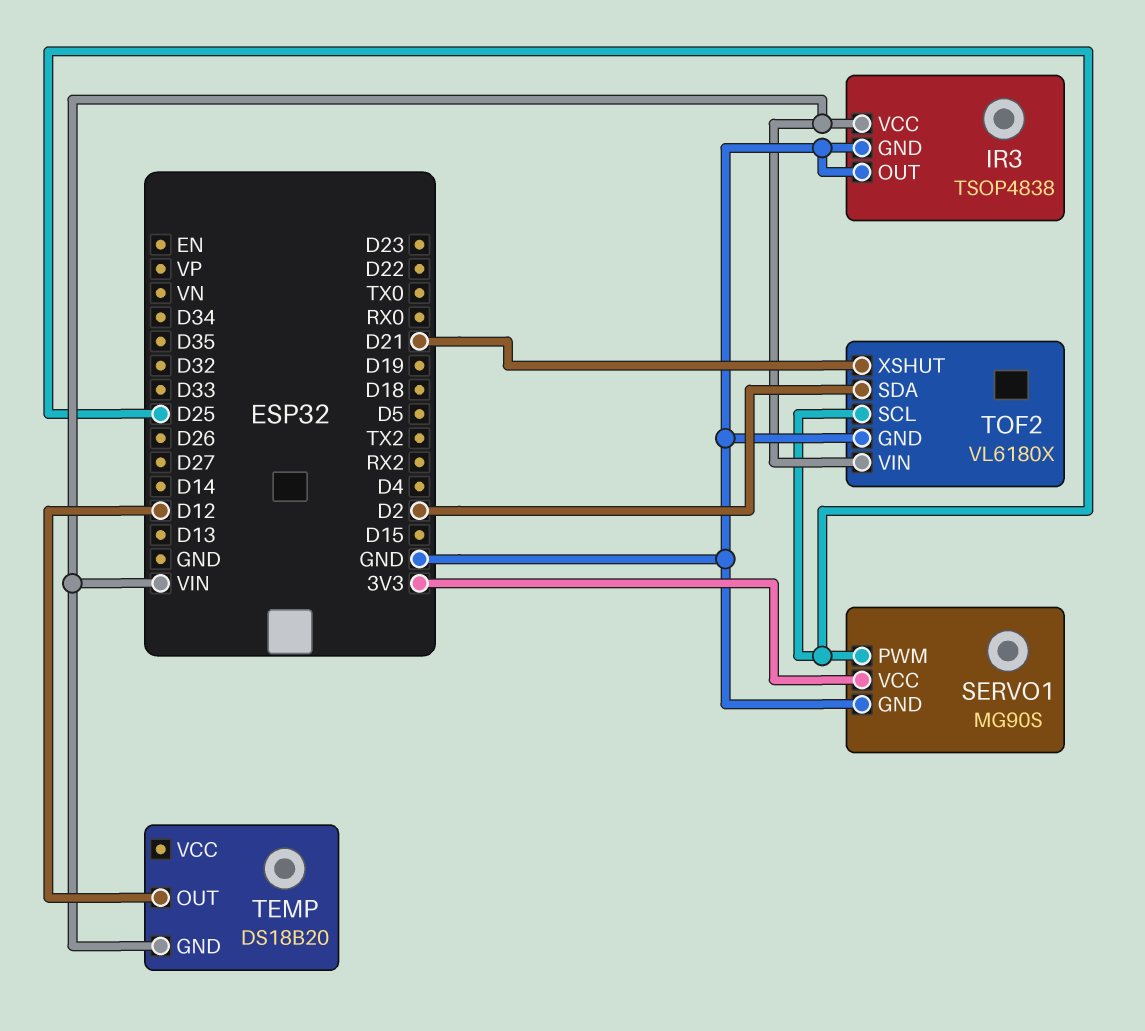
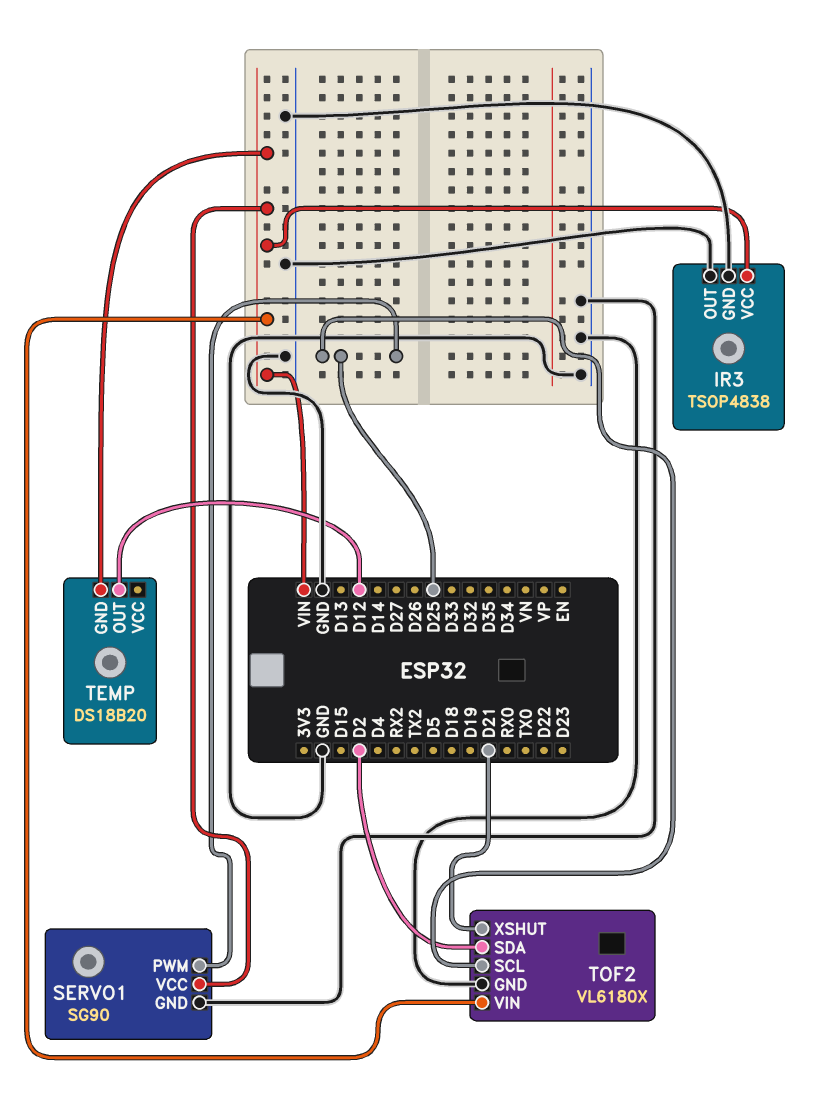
SERVO1: MG90S -> SG90
SERVO1 pin VCC: 3V3 -> VIN

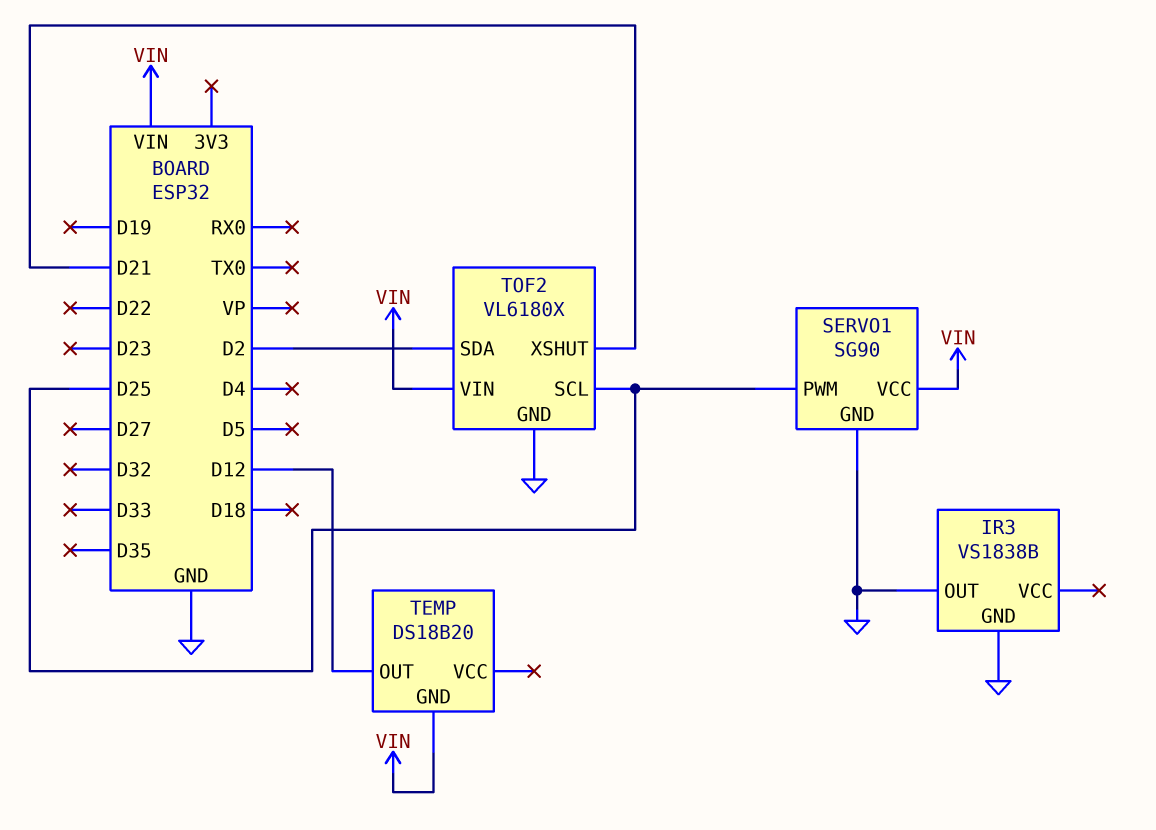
IR3: TSOP4838 -> VS1838B
IR3 pin VCC: VIN -> none

